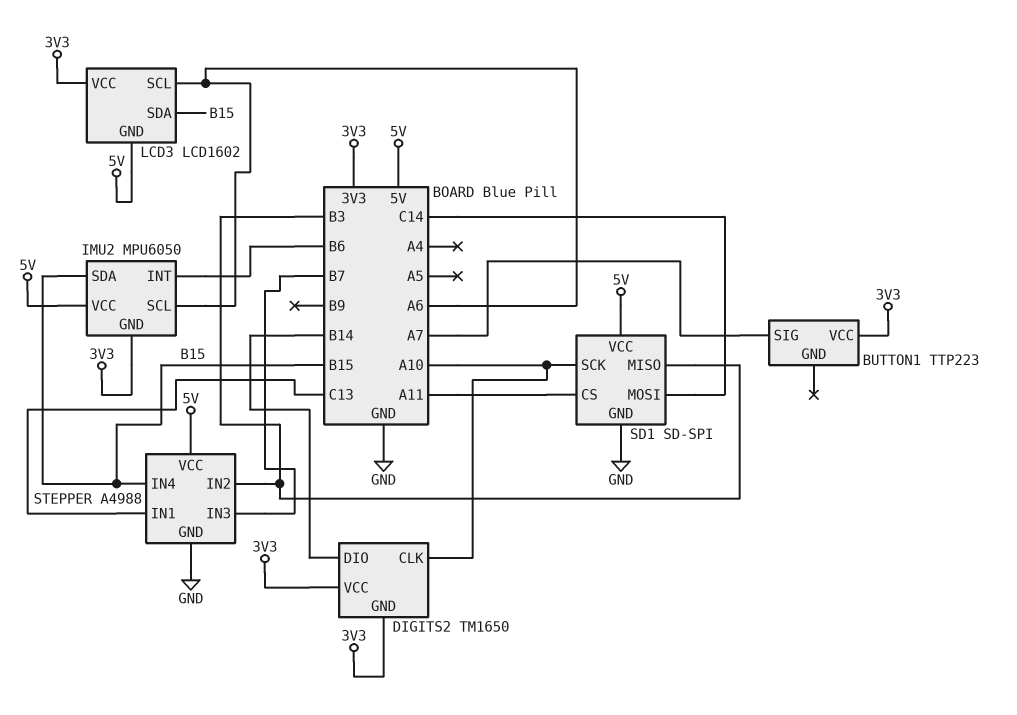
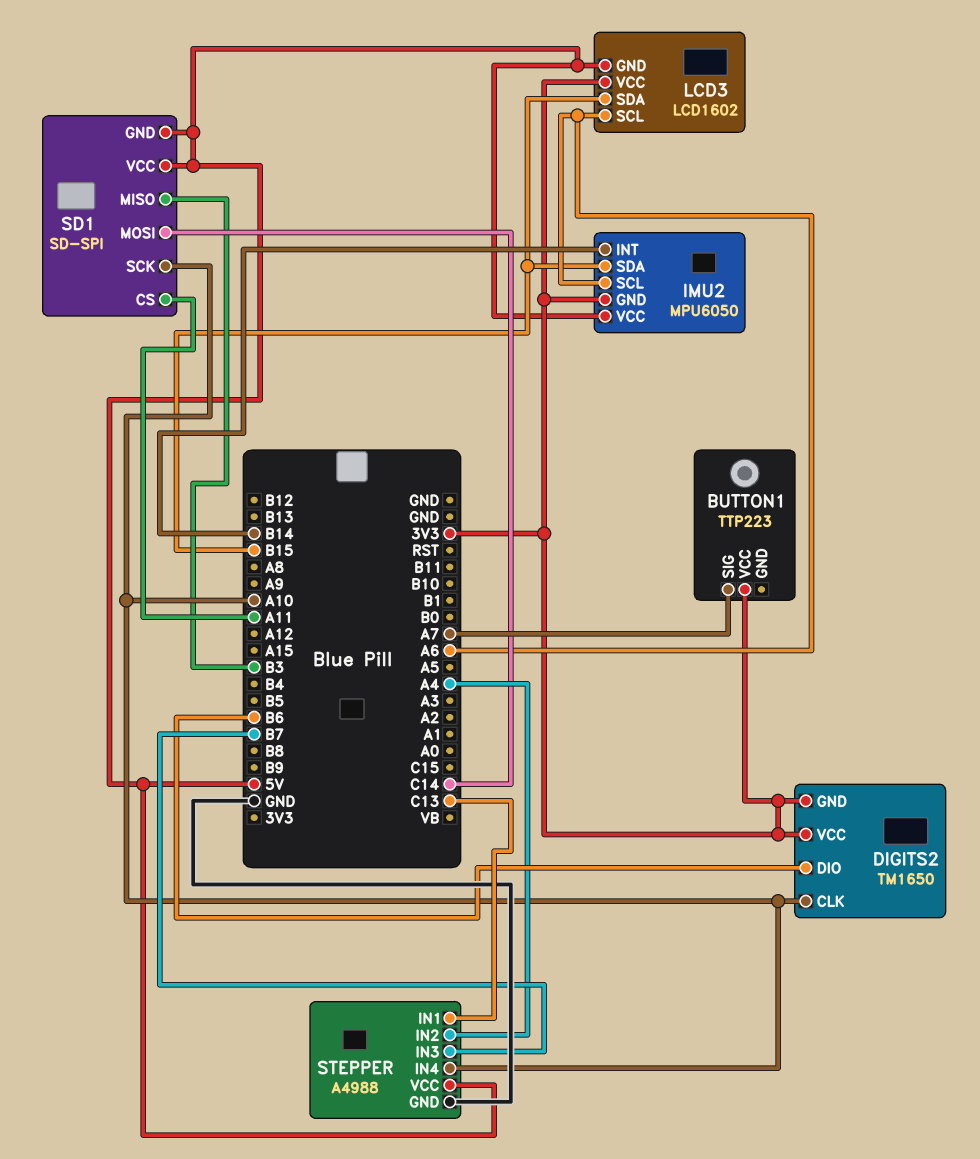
DIGITS2 pin DIO: B14 -> B6
IMU2 pin INT: B6 -> B14
SD1 pin GND: GND -> 5V
STEPPER pin IN2: B3 -> A4
STEPPER pin IN4: B15 -> A10

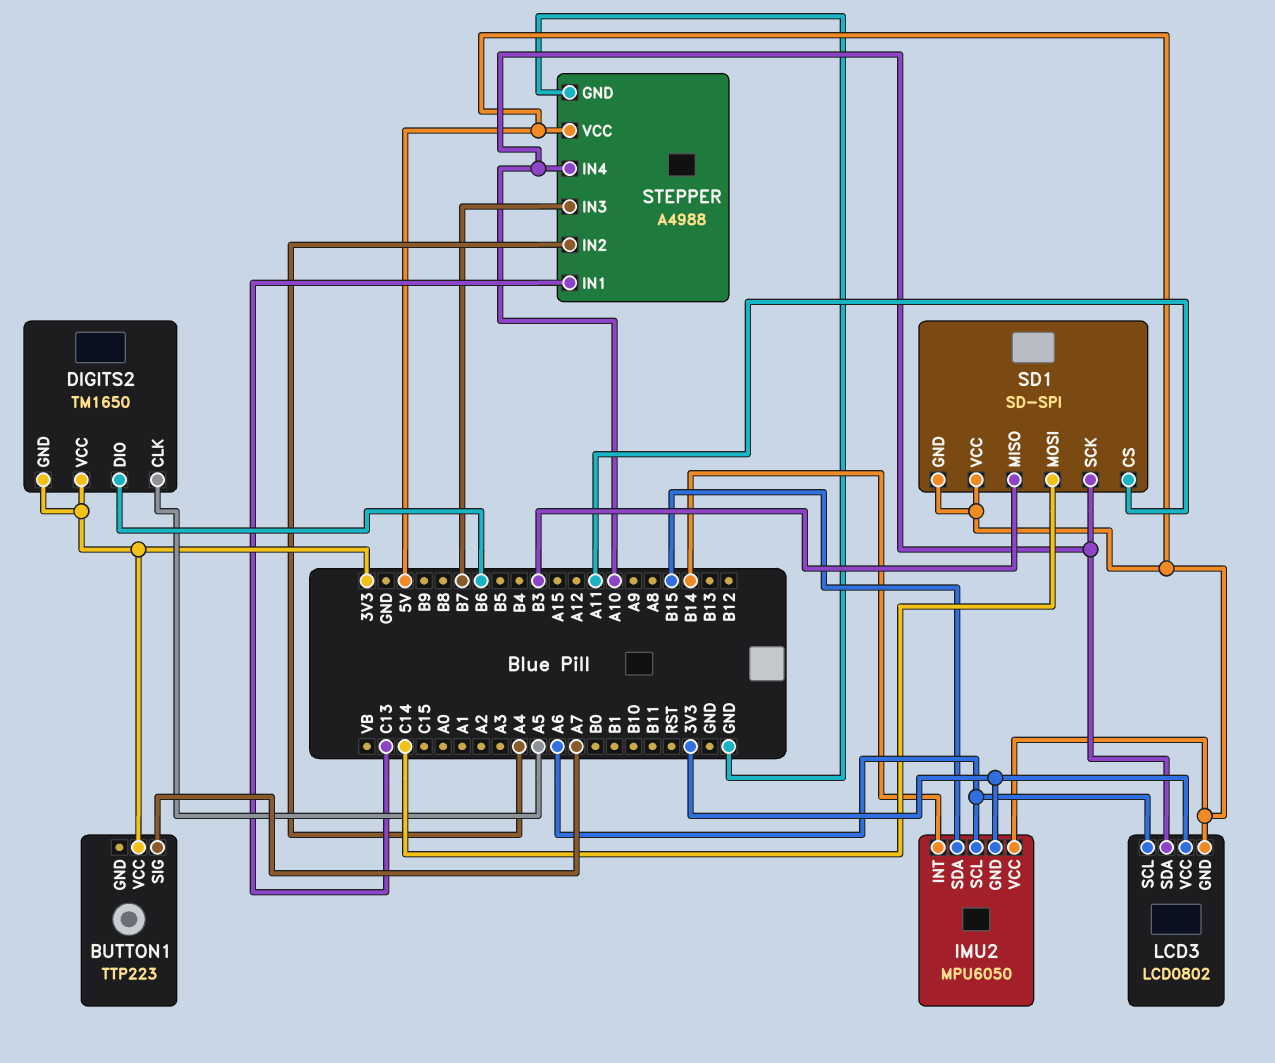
DIGITS2 pin CLK: A10 -> A5
LCD3: LCD1602 -> LCD0802
LCD3 pin SDA: B15 -> A10

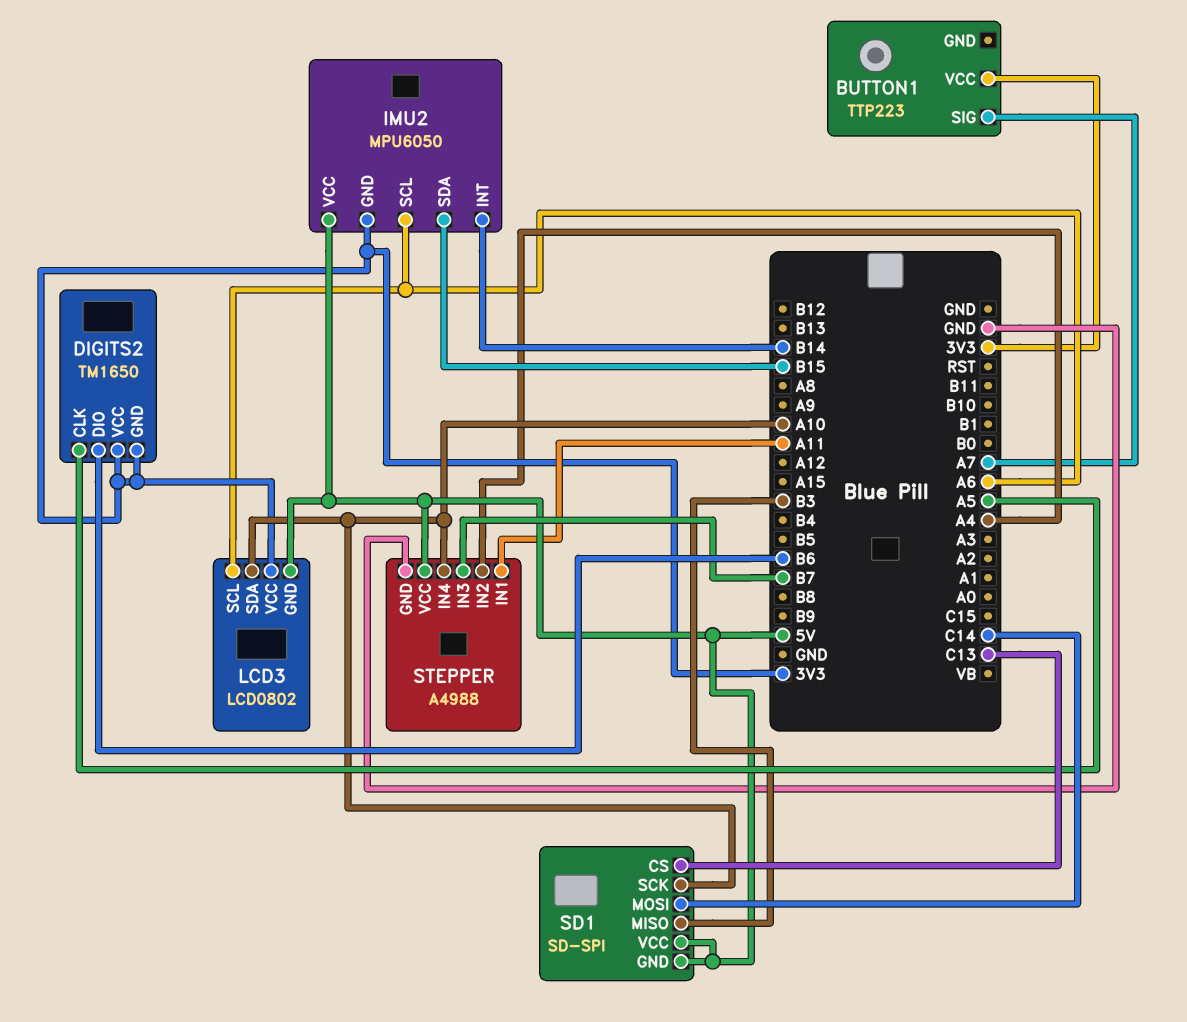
SD1 pin CS: A11 -> C13
STEPPER pin IN1: C13 -> A11

